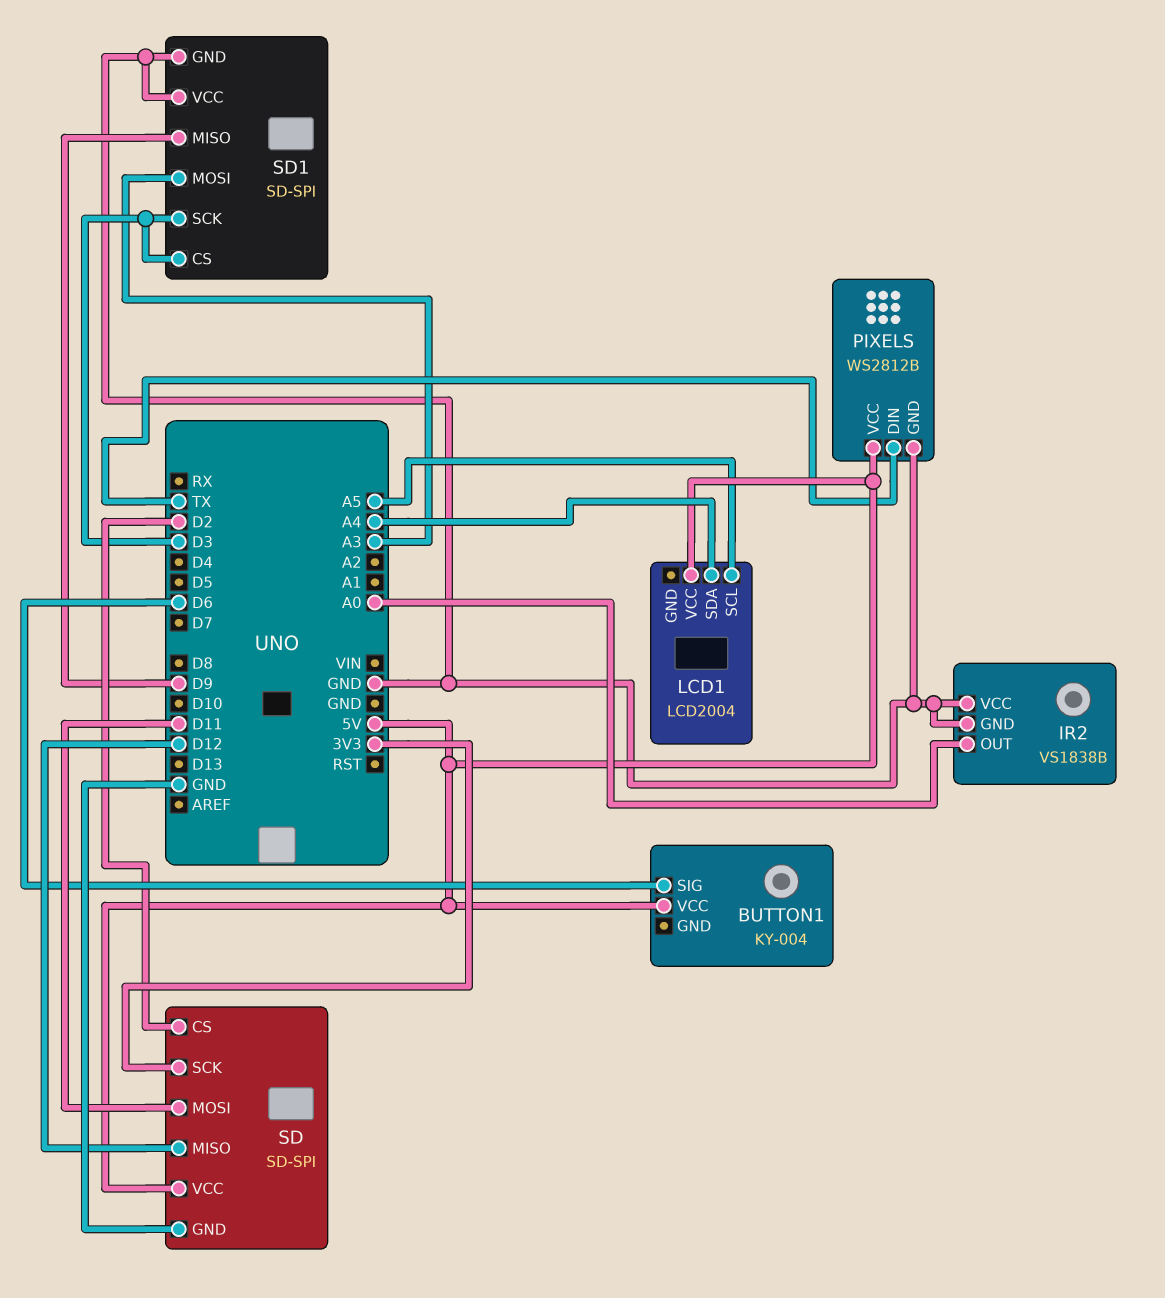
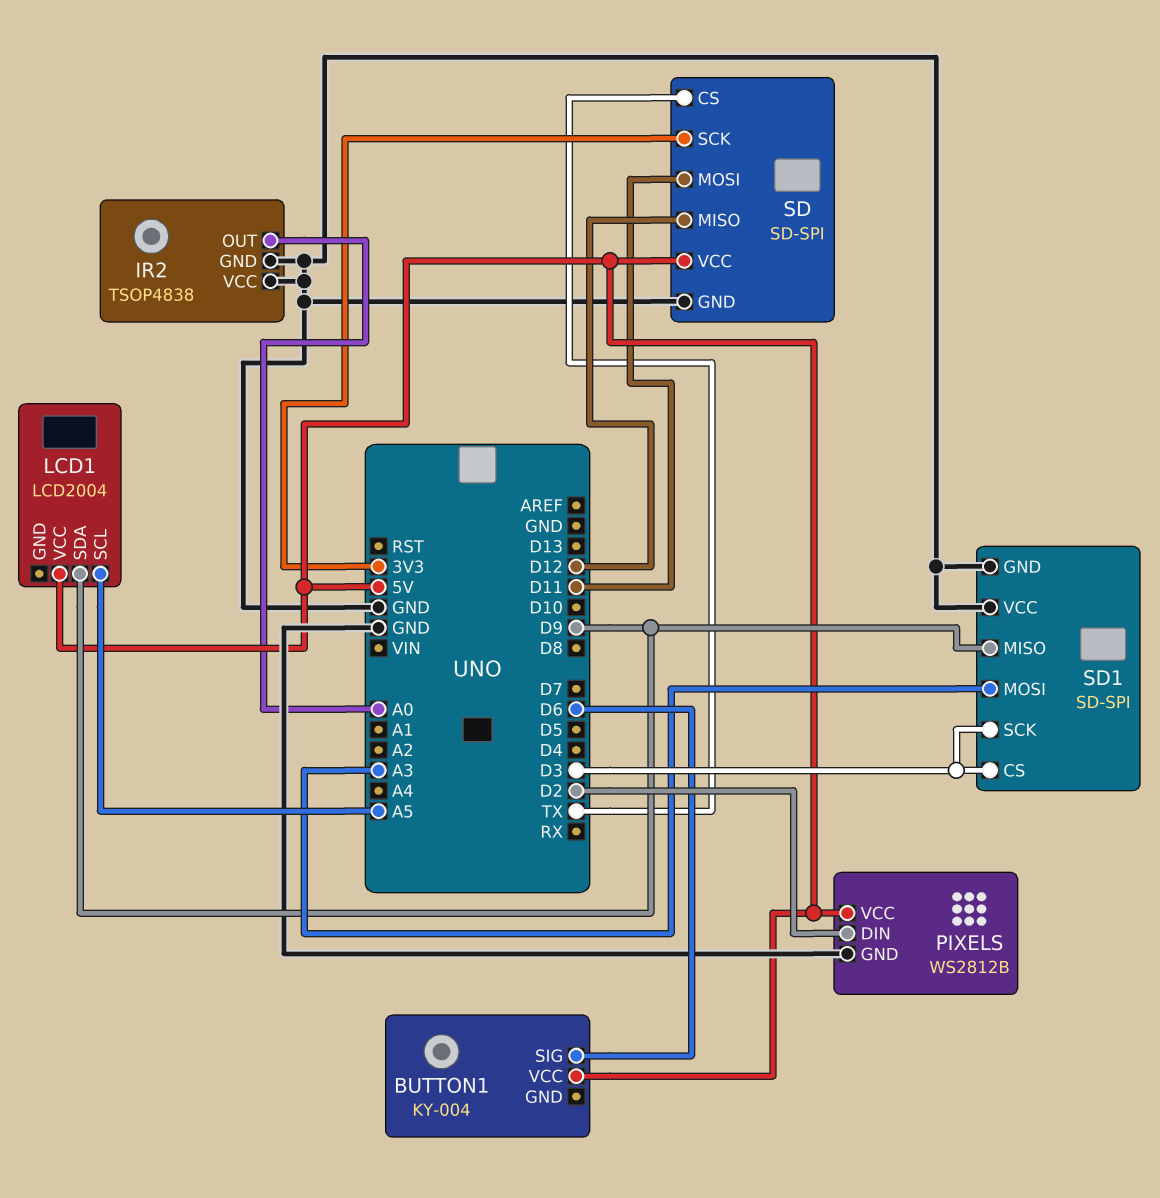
IR2: VS1838B -> TSOP4838
LCD1 pin SDA: A4 -> D9
PIXELS pin DIN: TX -> D2
SD pin CS: D2 -> TX

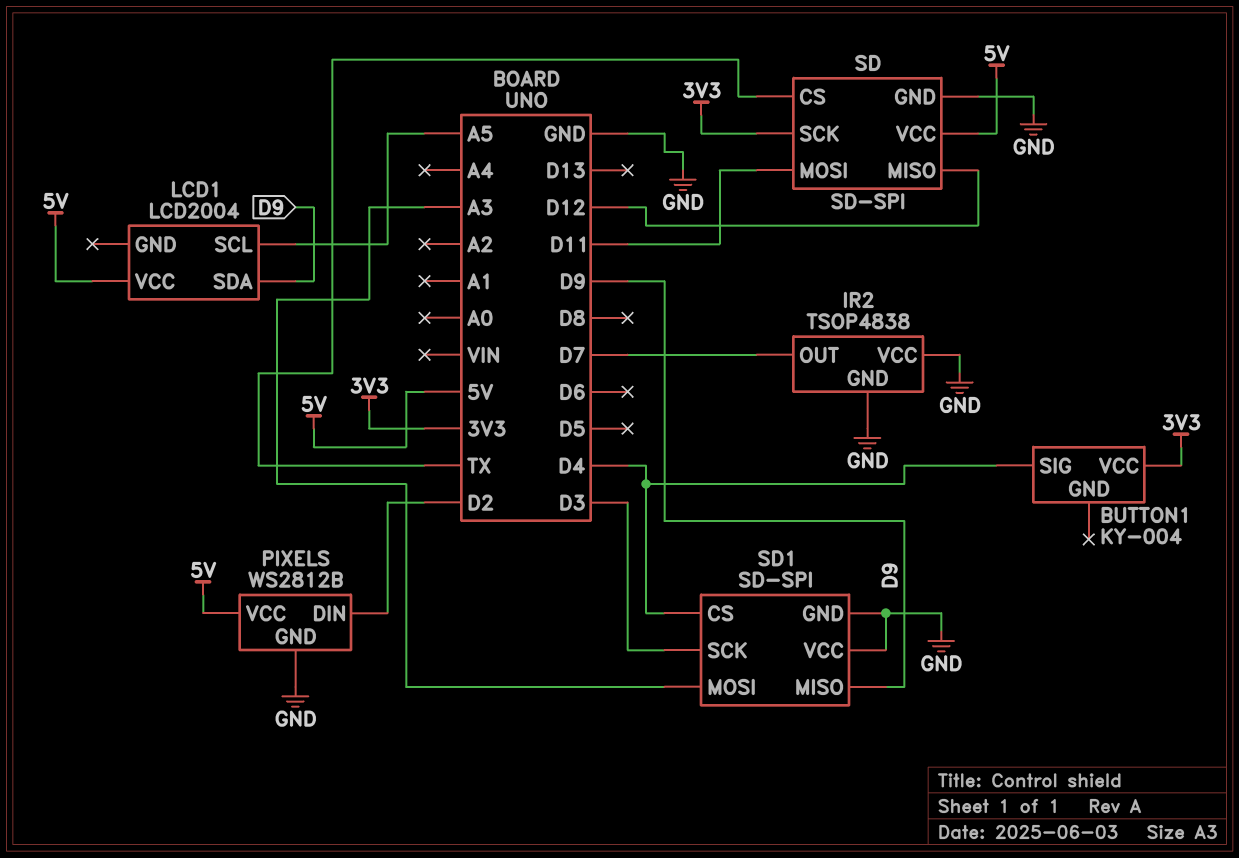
BUTTON1 pin SIG: D6 -> D4
BUTTON1 pin VCC: 5V -> 3V3
IR2 pin OUT: A0 -> D7
SD1 pin CS: D3 -> D4

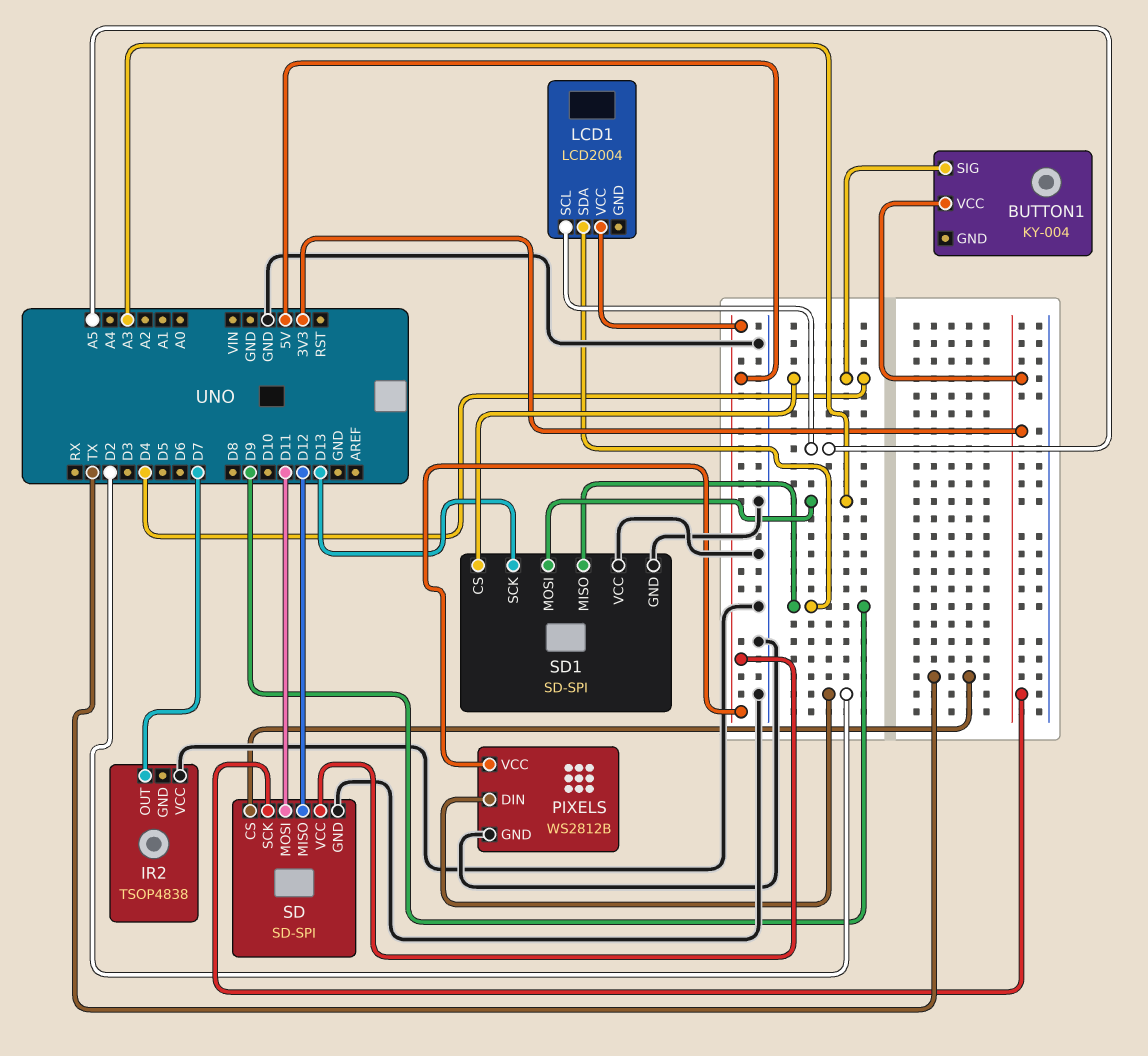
IR2 pin GND: GND -> none
SD1 pin SCK: D3 -> D13

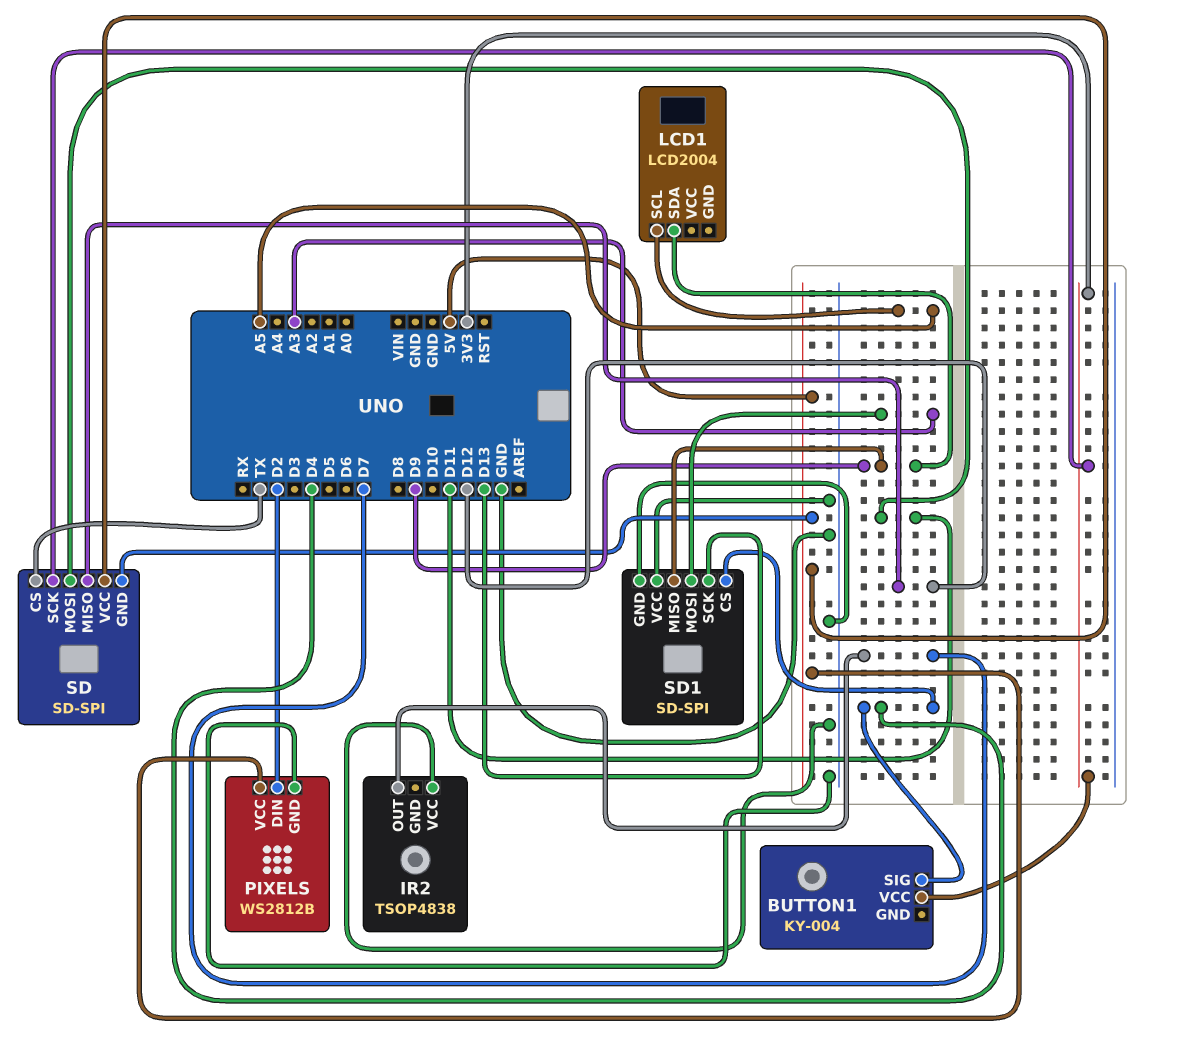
LCD1 pin VCC: 5V -> none
SD pin GND: GND -> 5V

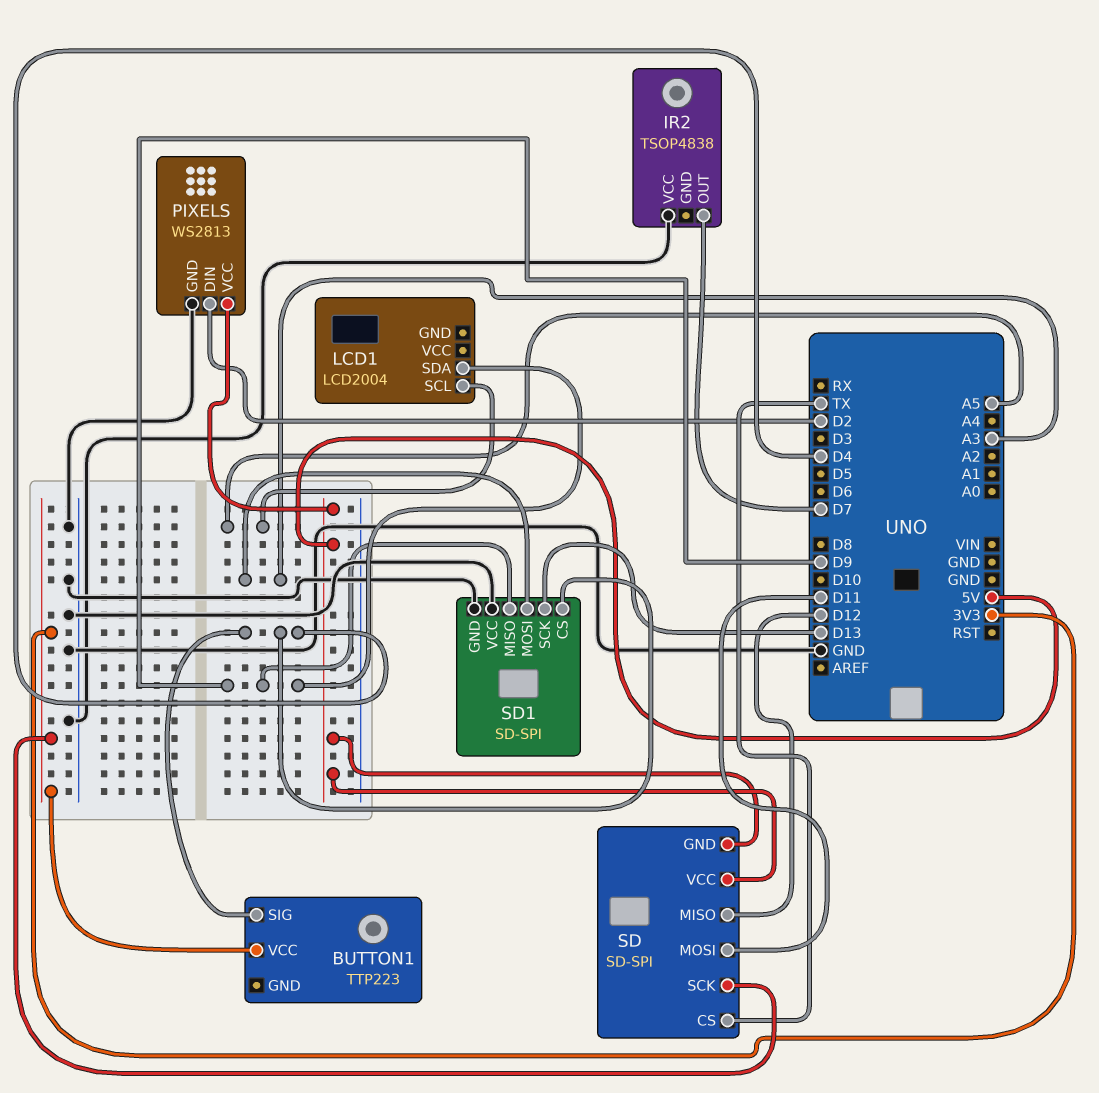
BUTTON1: KY-004 -> TTP223
PIXELS: WS2812B -> WS2813

